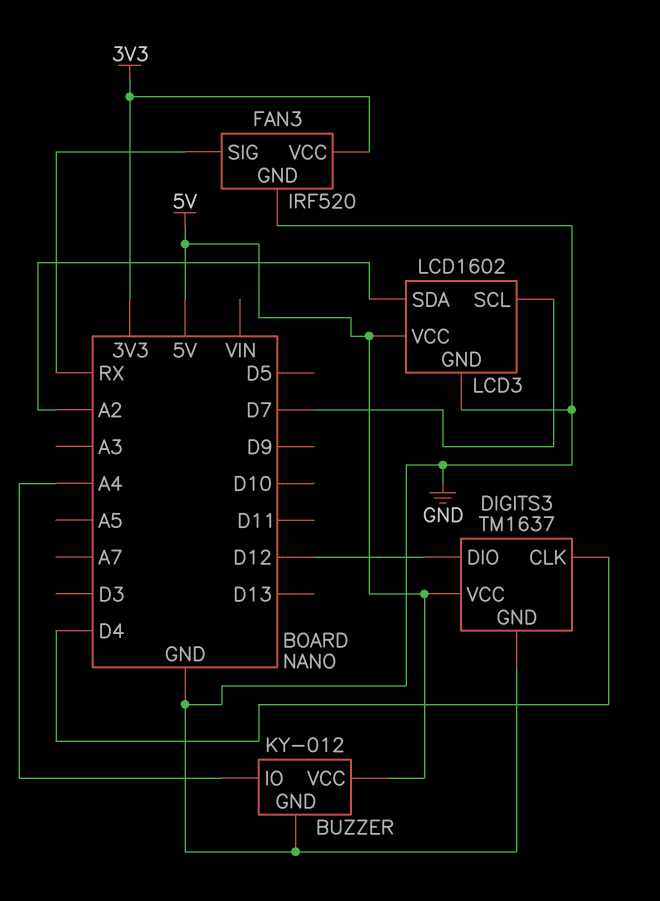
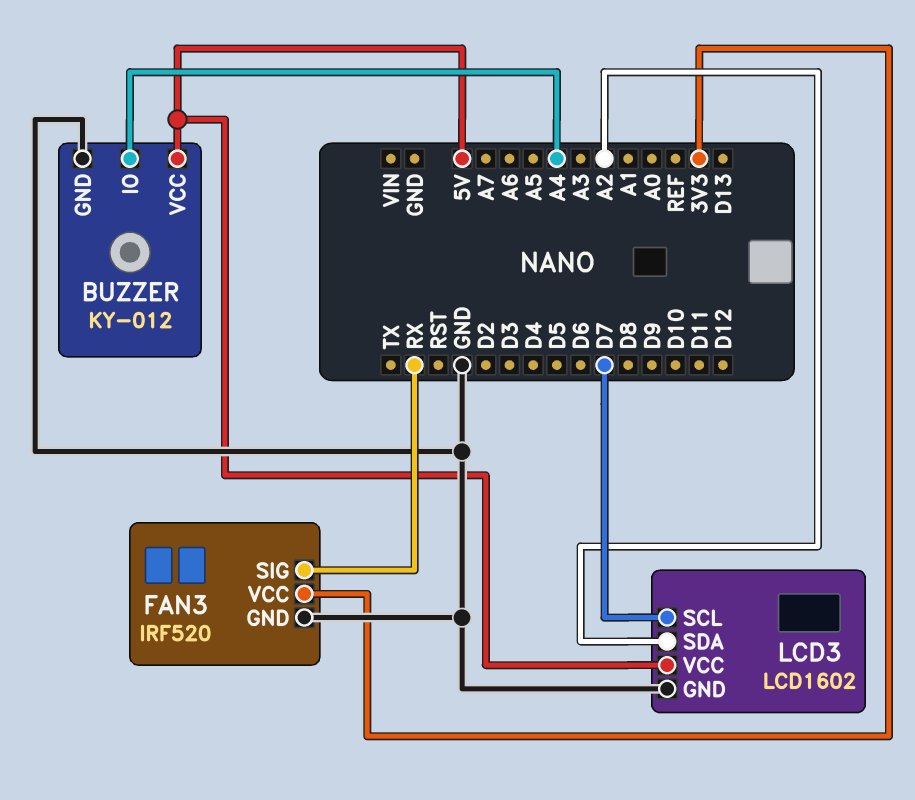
DIGITS3: TM1637 -> none
DIGITS3 pin CLK: D4 -> none
DIGITS3 pin DIO: D12 -> none
DIGITS3 pin GND: GND -> none
DIGITS3 pin VCC: 5V -> none

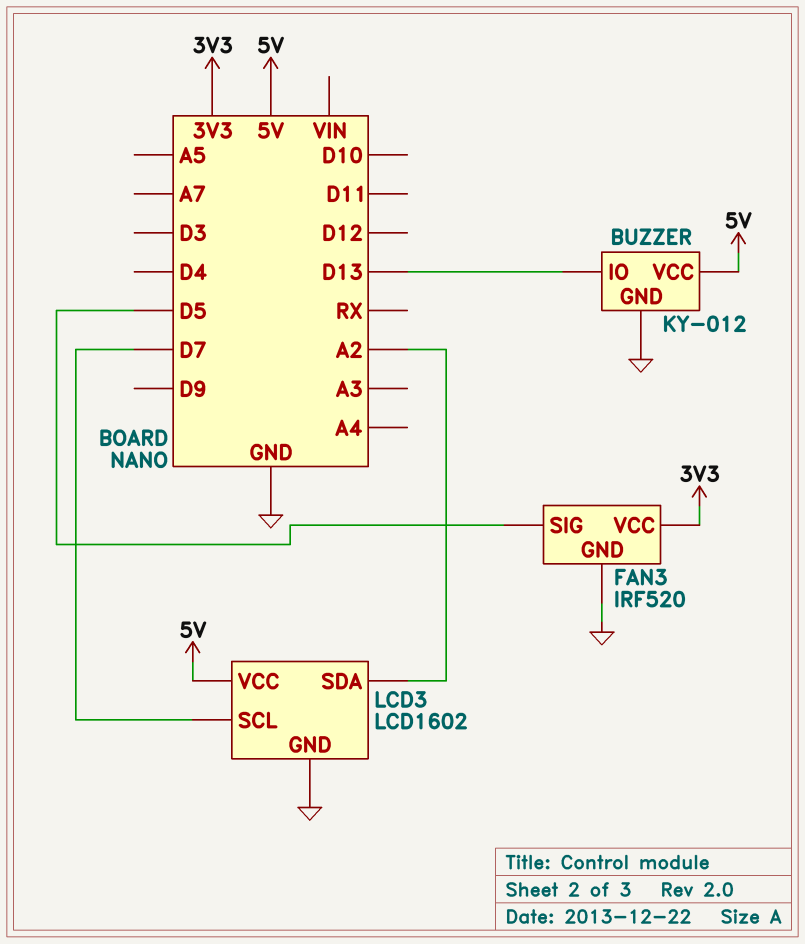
BUZZER pin IO: A4 -> D13
FAN3 pin SIG: RX -> D5

